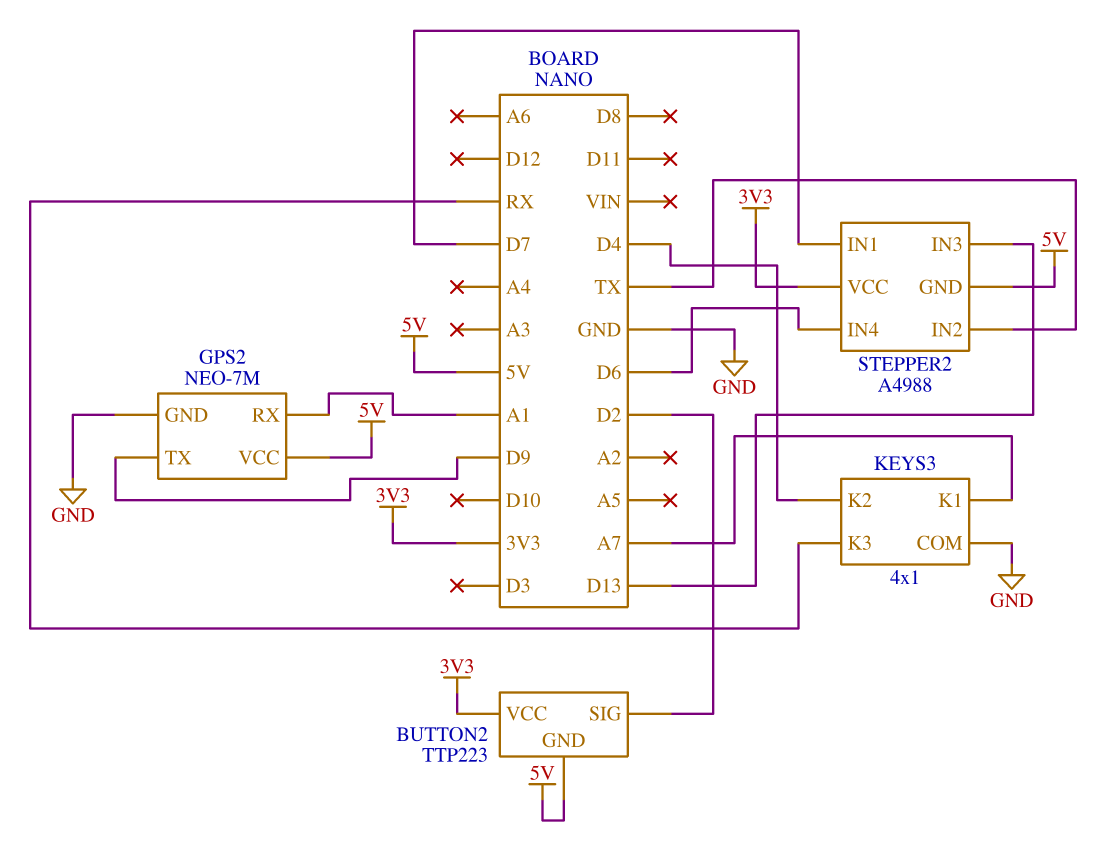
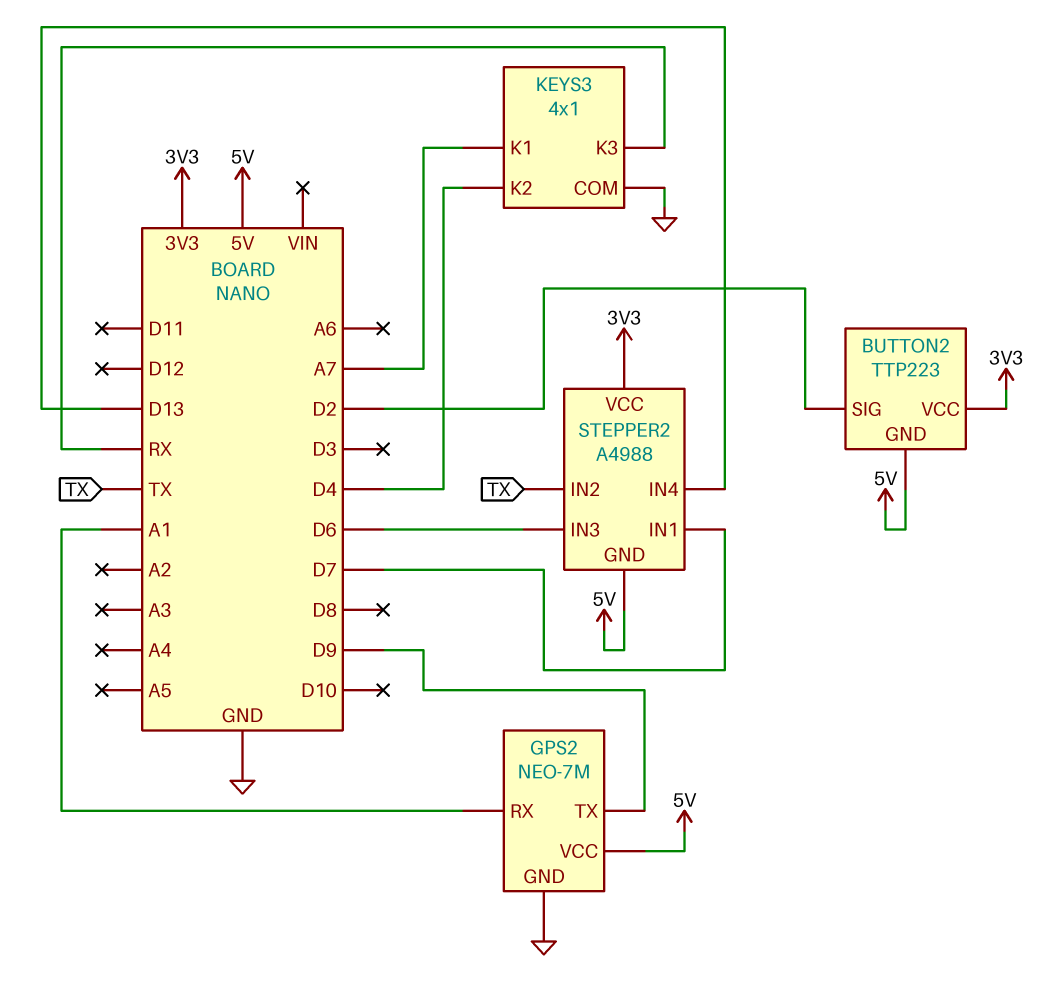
STEPPER2 pin IN3: D13 -> D6
STEPPER2 pin IN4: D6 -> D13

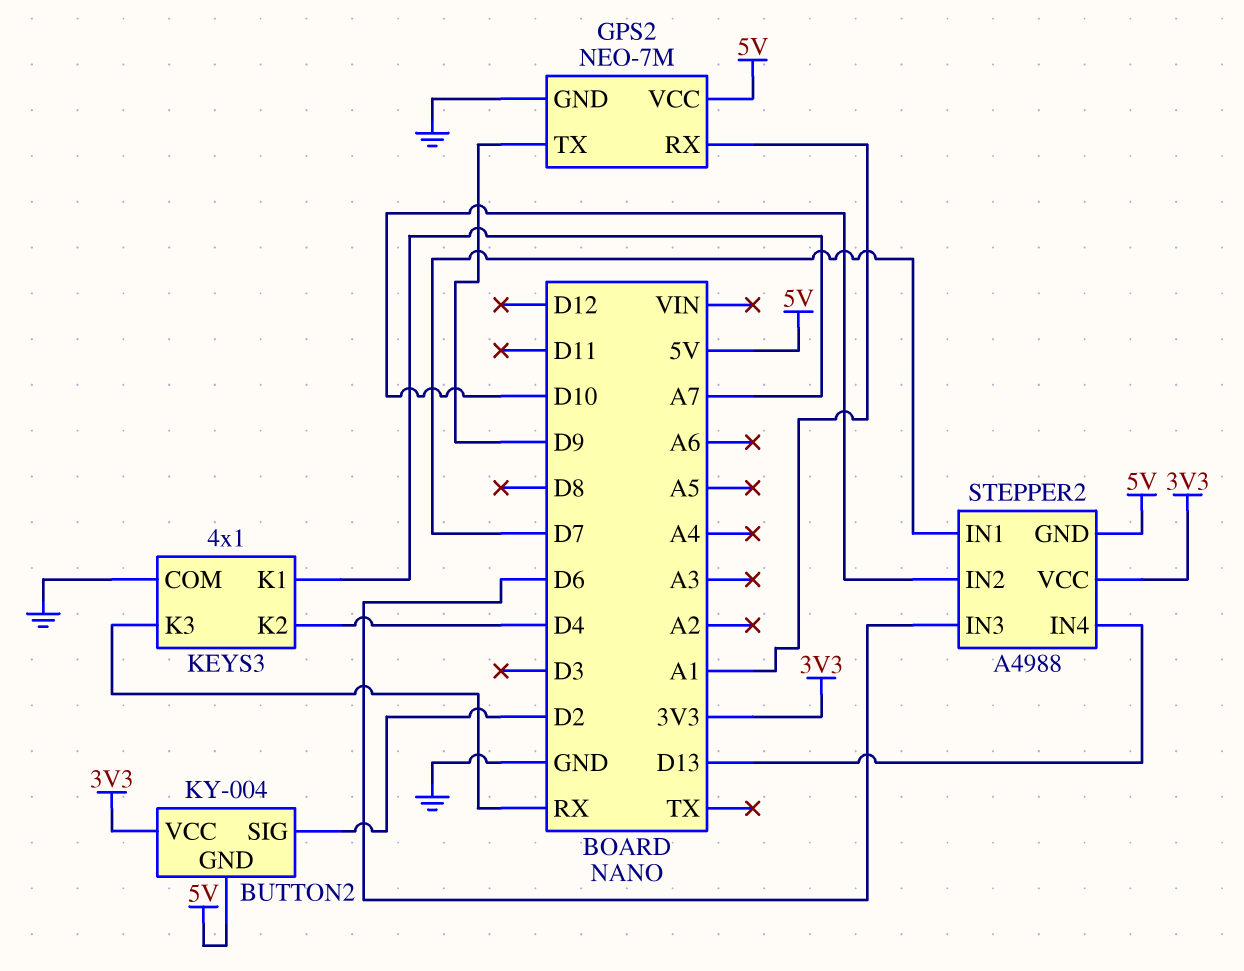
BUTTON2: TTP223 -> KY-004
STEPPER2 pin IN2: TX -> D10

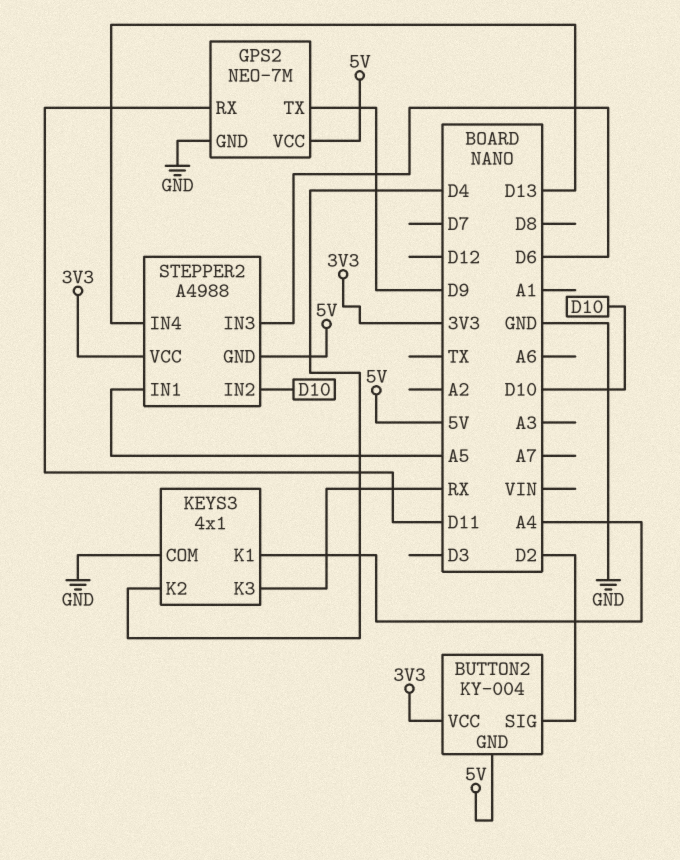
GPS2 pin RX: A1 -> D11
KEYS3 pin K1: A7 -> A4
STEPPER2 pin IN1: D7 -> A5

